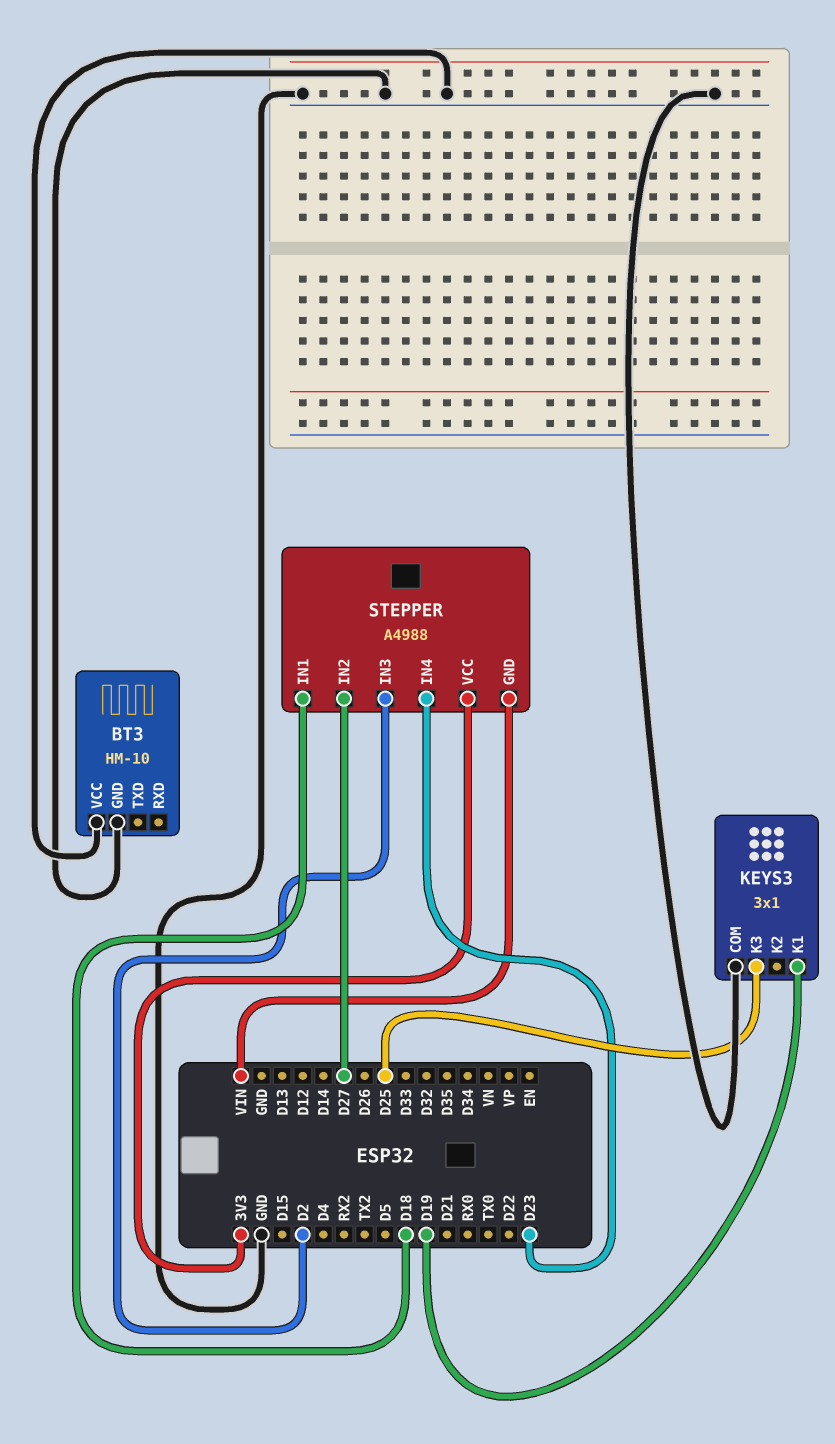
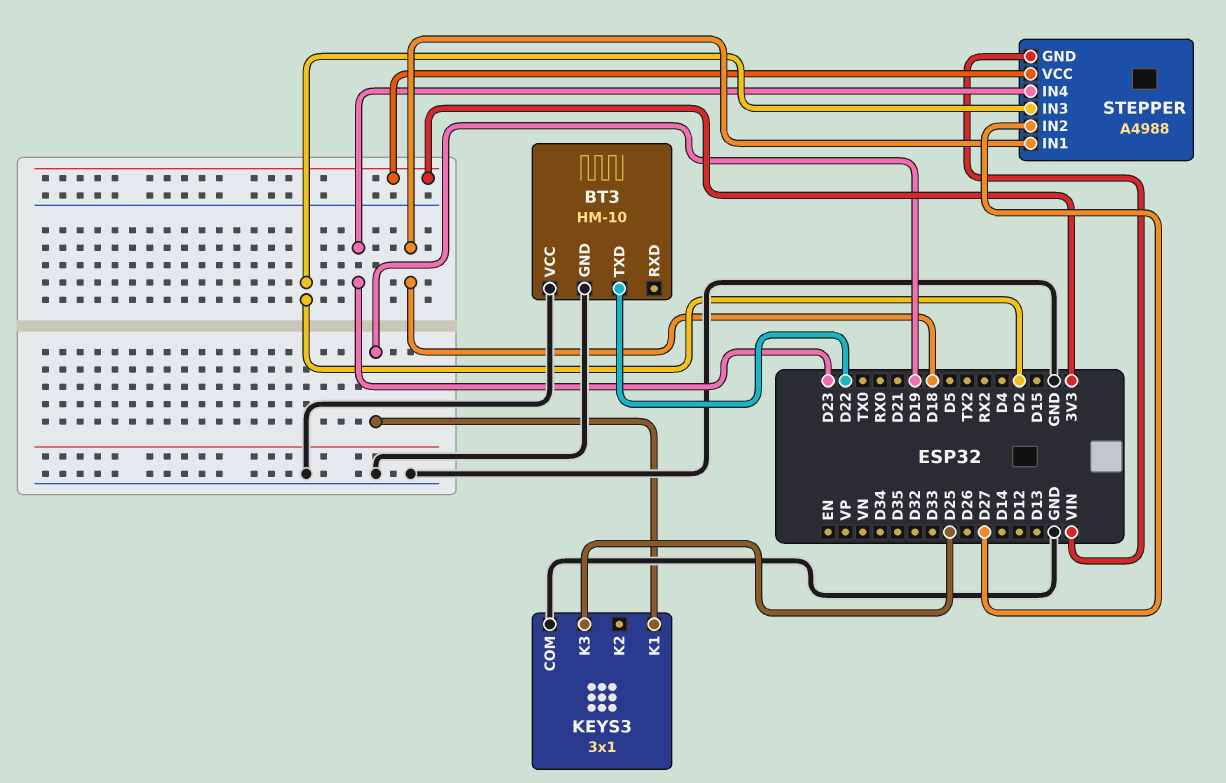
BT3 pin TXD: none -> D22

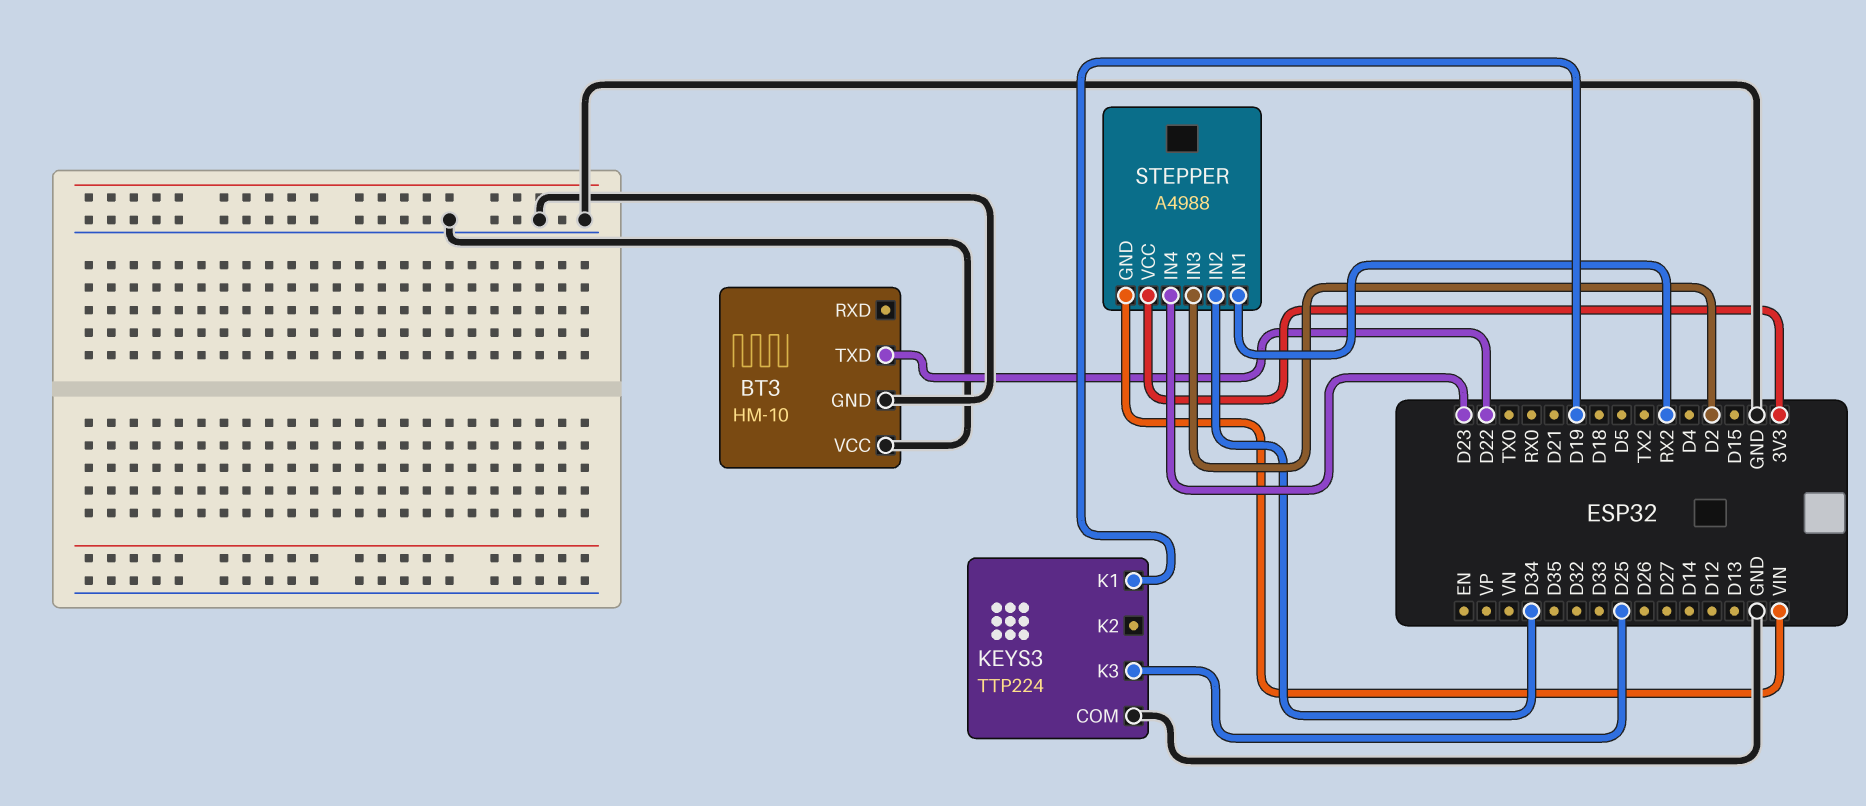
KEYS3: 3x1 -> TTP224
STEPPER pin IN1: D18 -> RX2
STEPPER pin IN2: D27 -> D34

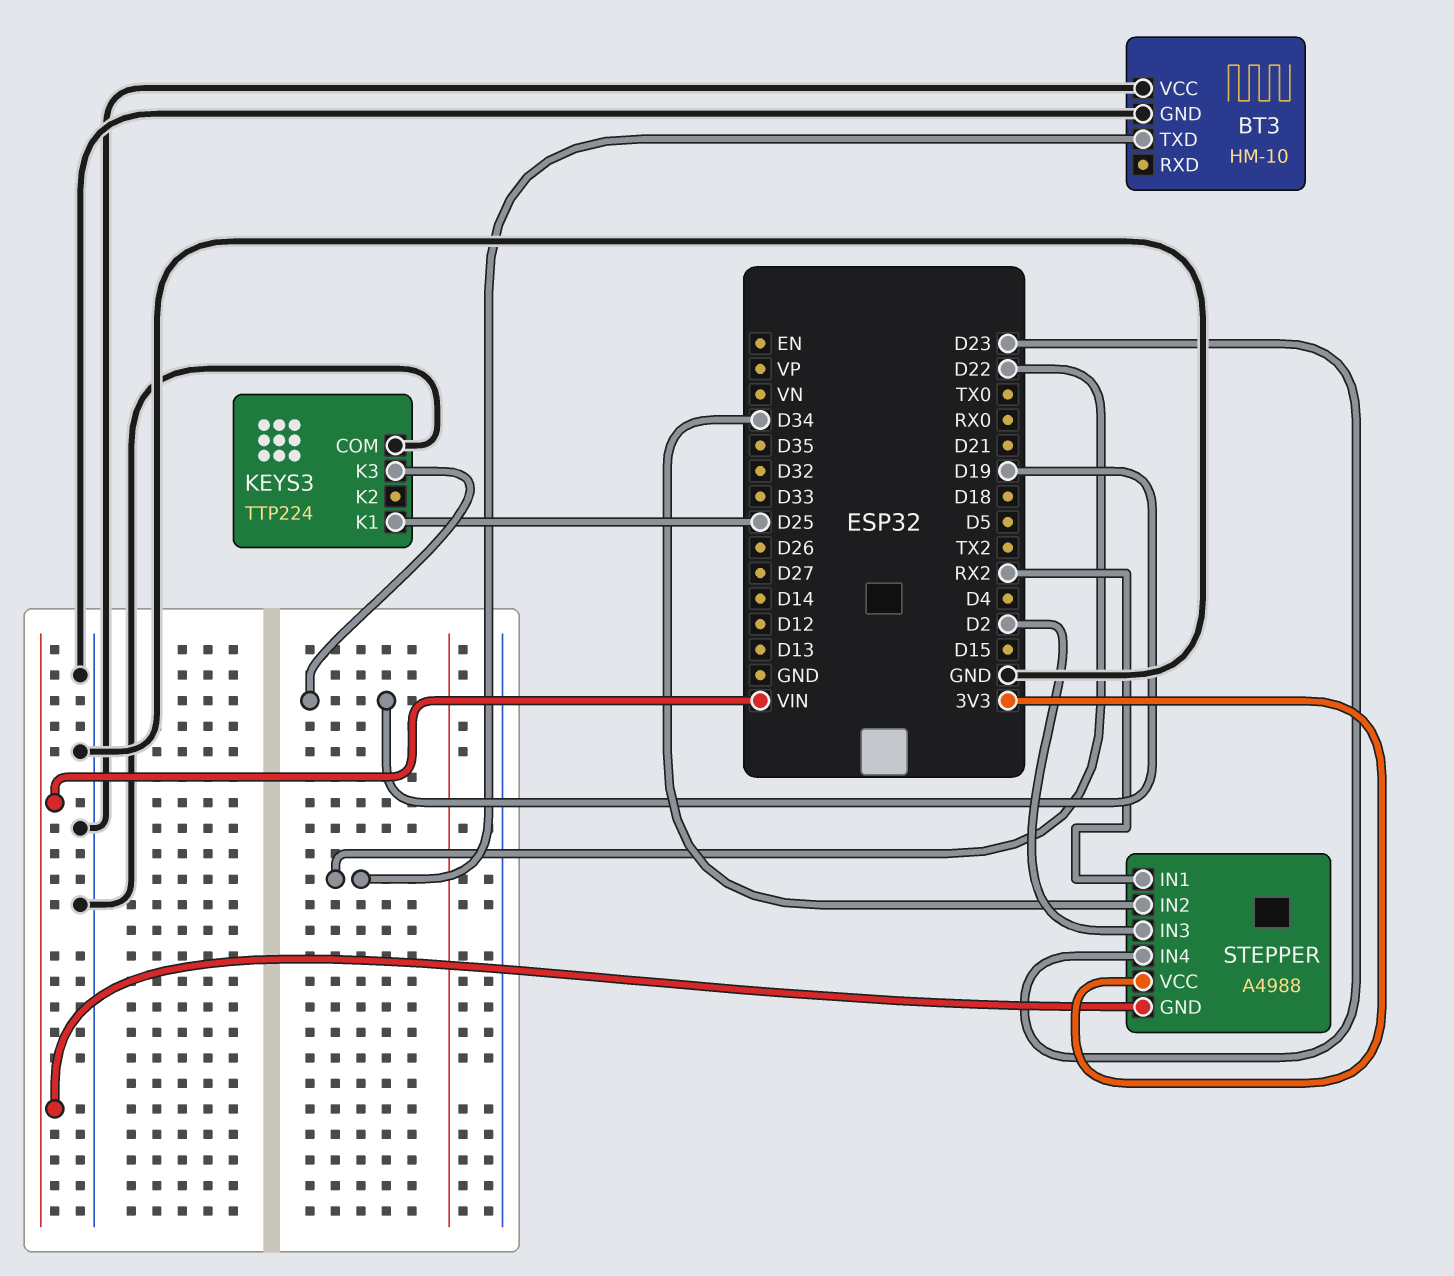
KEYS3 pin K1: D19 -> D25
KEYS3 pin K3: D25 -> D19

